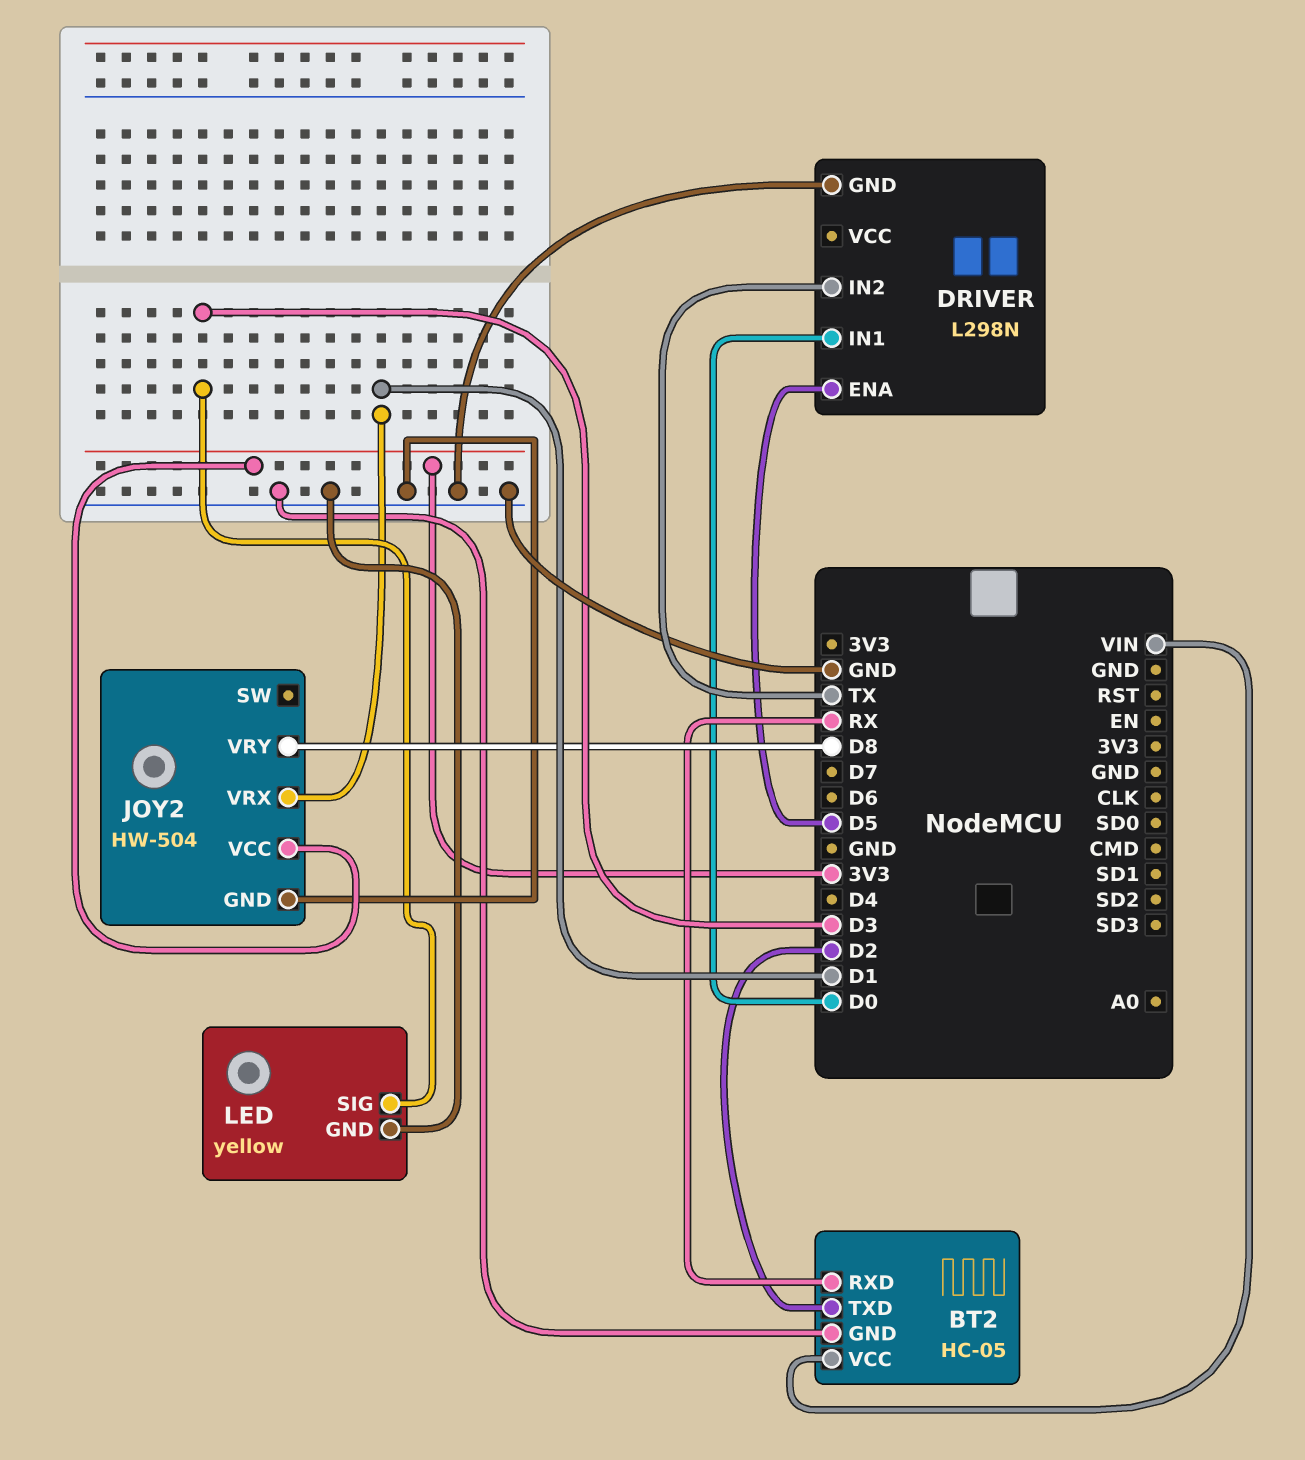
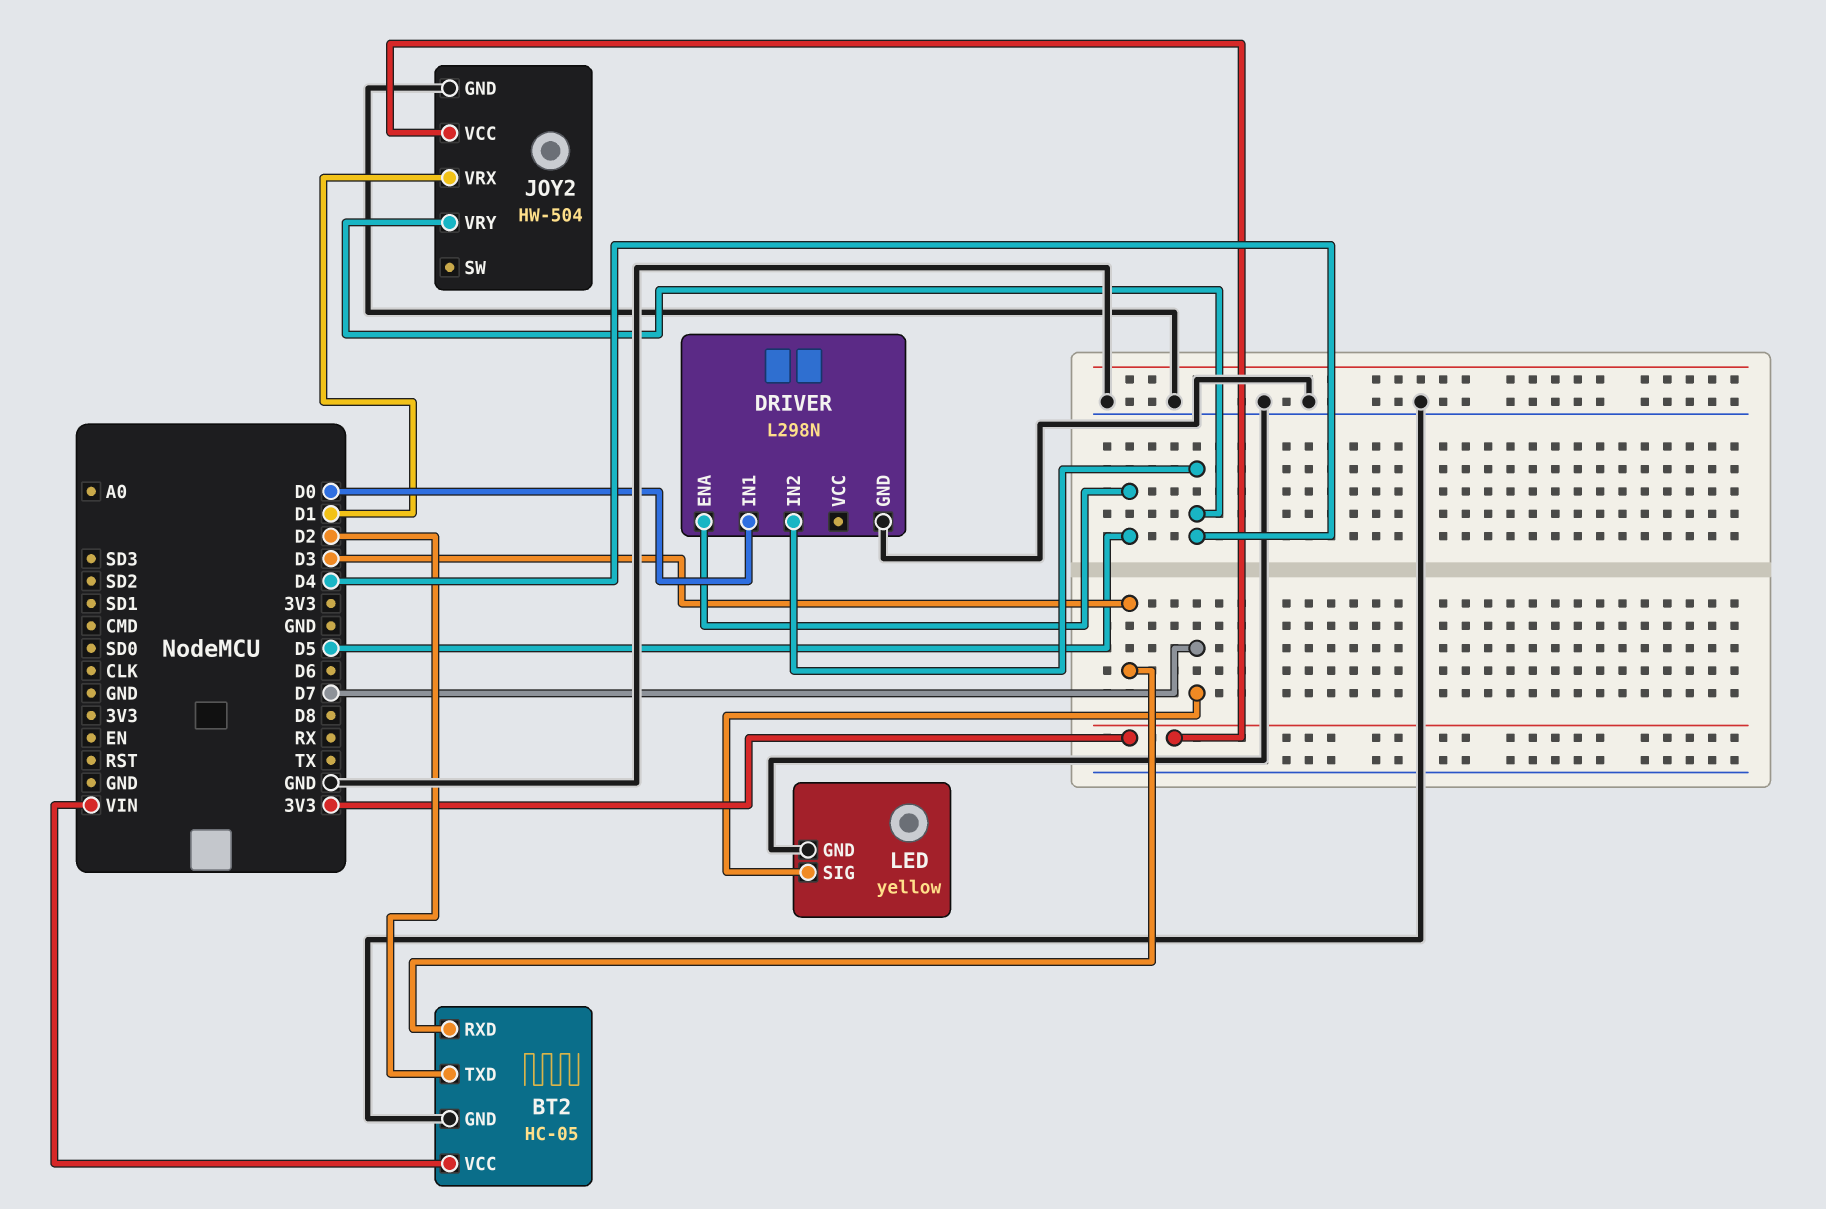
BT2 pin RXD: RX -> D3
DRIVER pin IN2: TX -> D4
JOY2 pin VRY: D8 -> D4
LED pin SIG: D3 -> D7

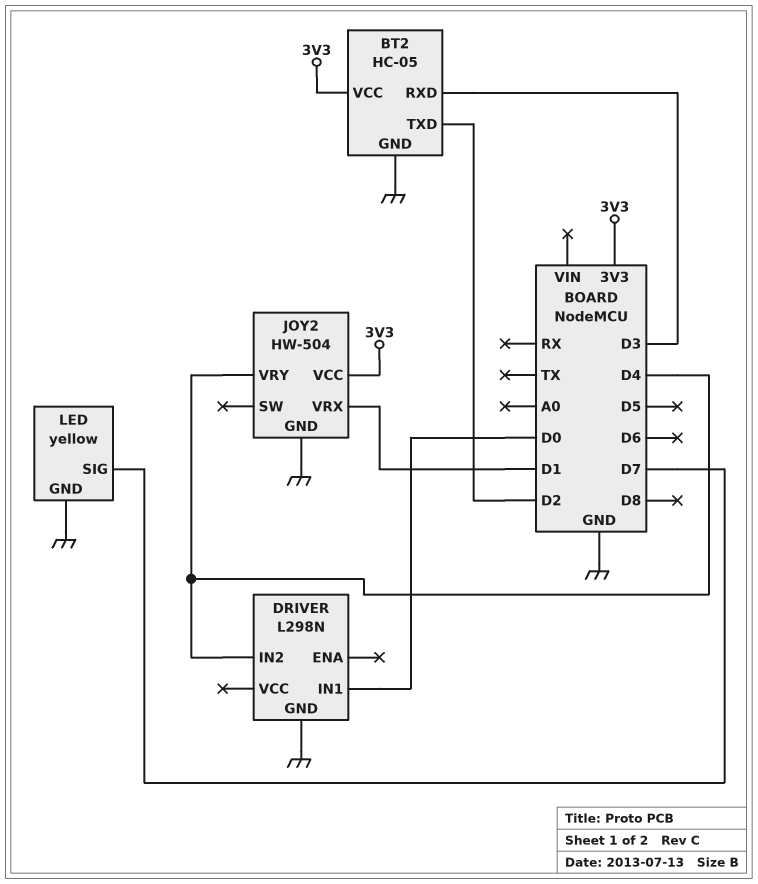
BT2 pin VCC: VIN -> 3V3
DRIVER pin ENA: D5 -> none

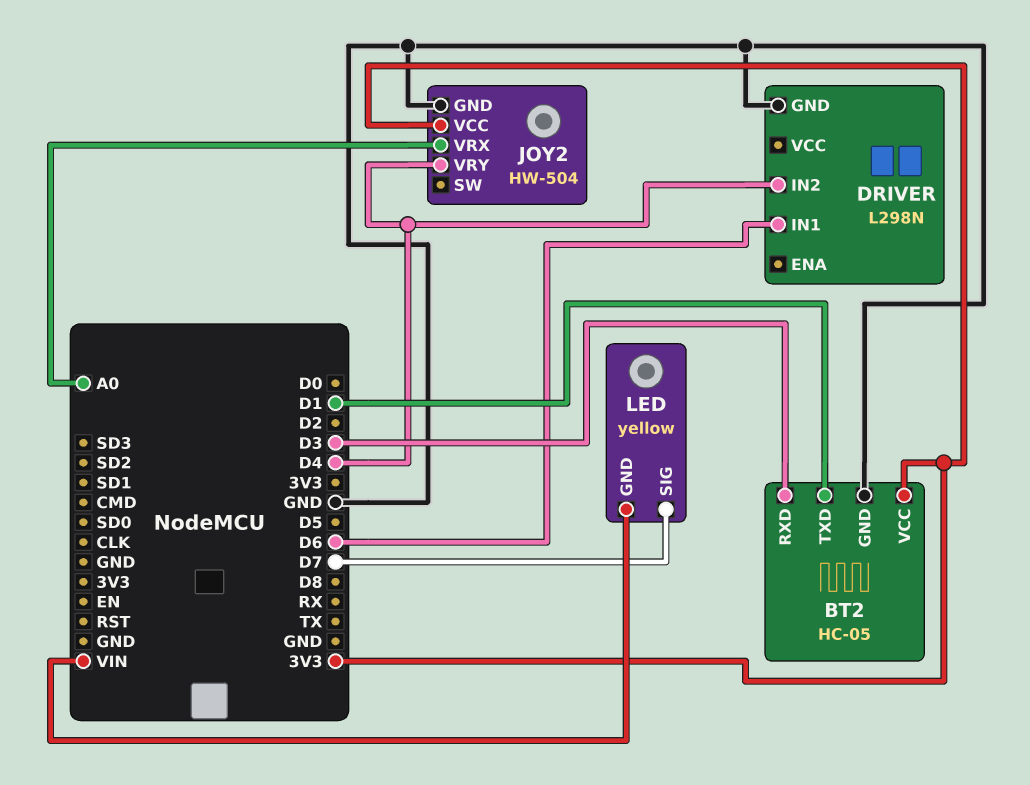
BT2 pin TXD: D2 -> D1
DRIVER pin IN1: D0 -> D6
JOY2 pin VRX: D1 -> A0
LED pin GND: GND -> VIN

